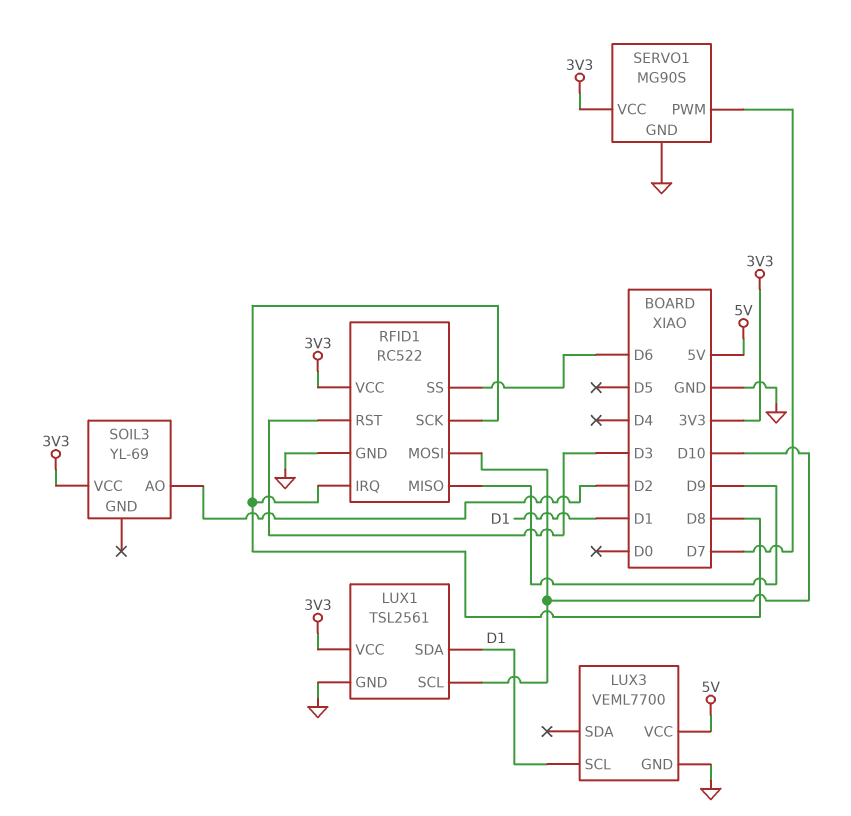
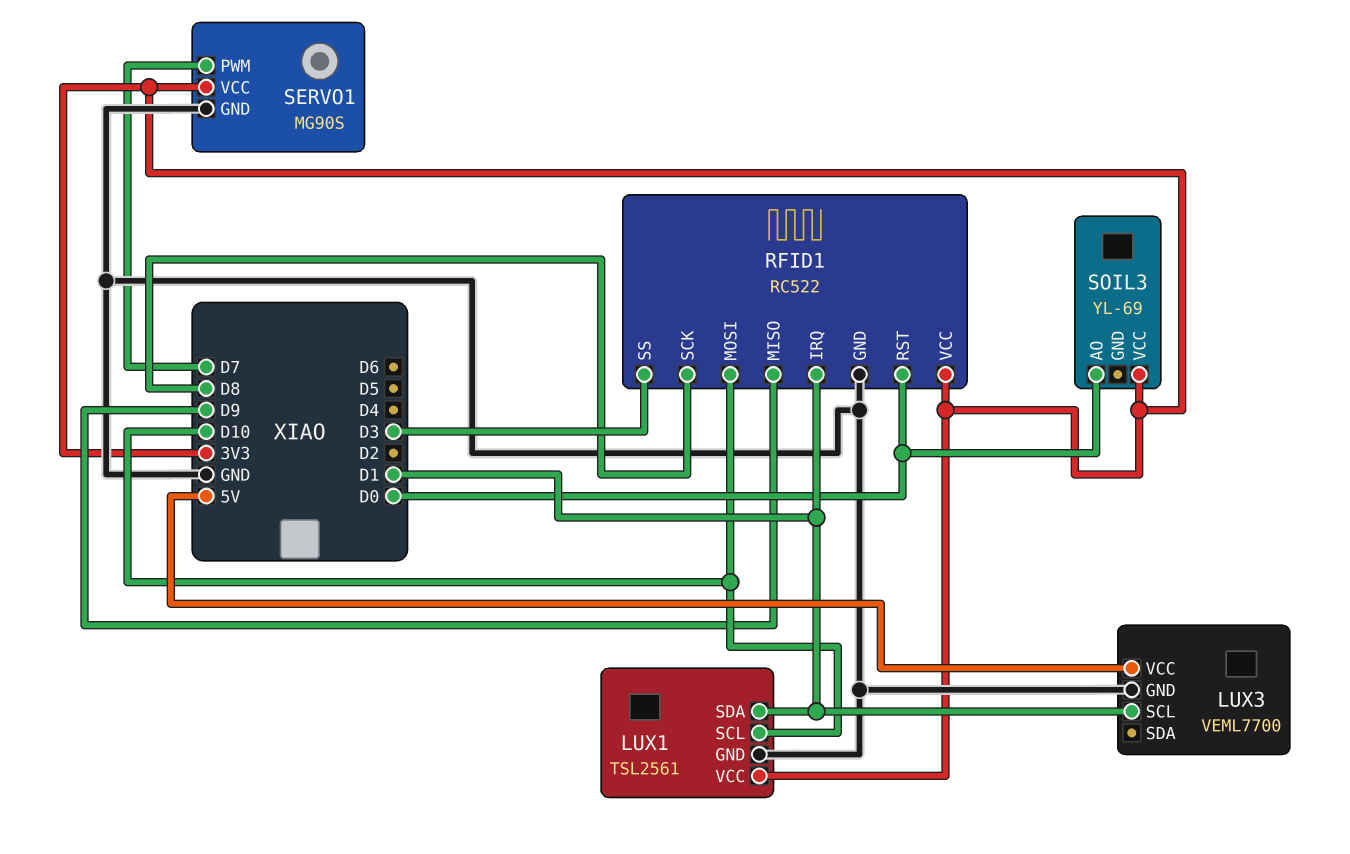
RFID1 pin IRQ: D8 -> D1
RFID1 pin RST: D3 -> D0
RFID1 pin SS: D6 -> D3
SOIL3 pin AO: D2 -> D0

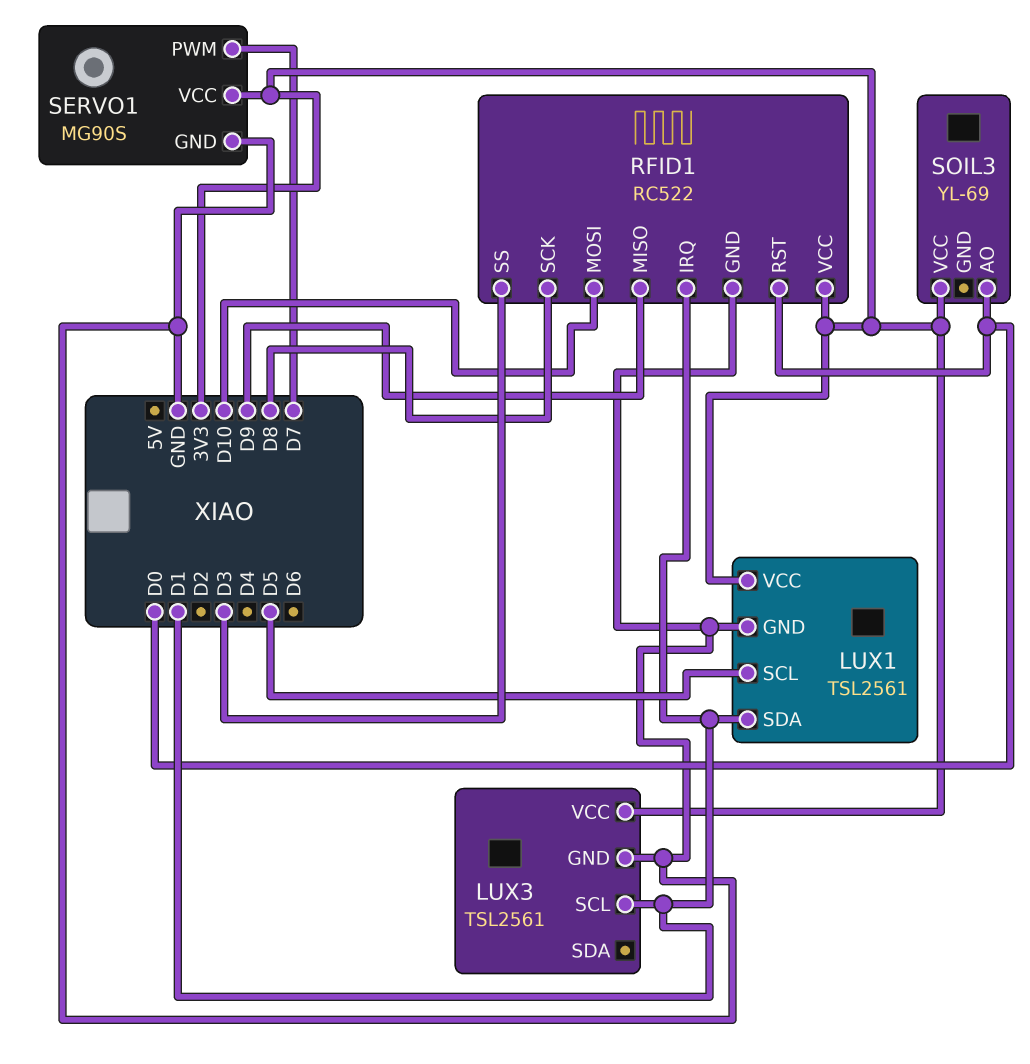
LUX1 pin SCL: D10 -> D5
LUX3: VEML7700 -> TSL2561
LUX3 pin VCC: 5V -> 3V3

